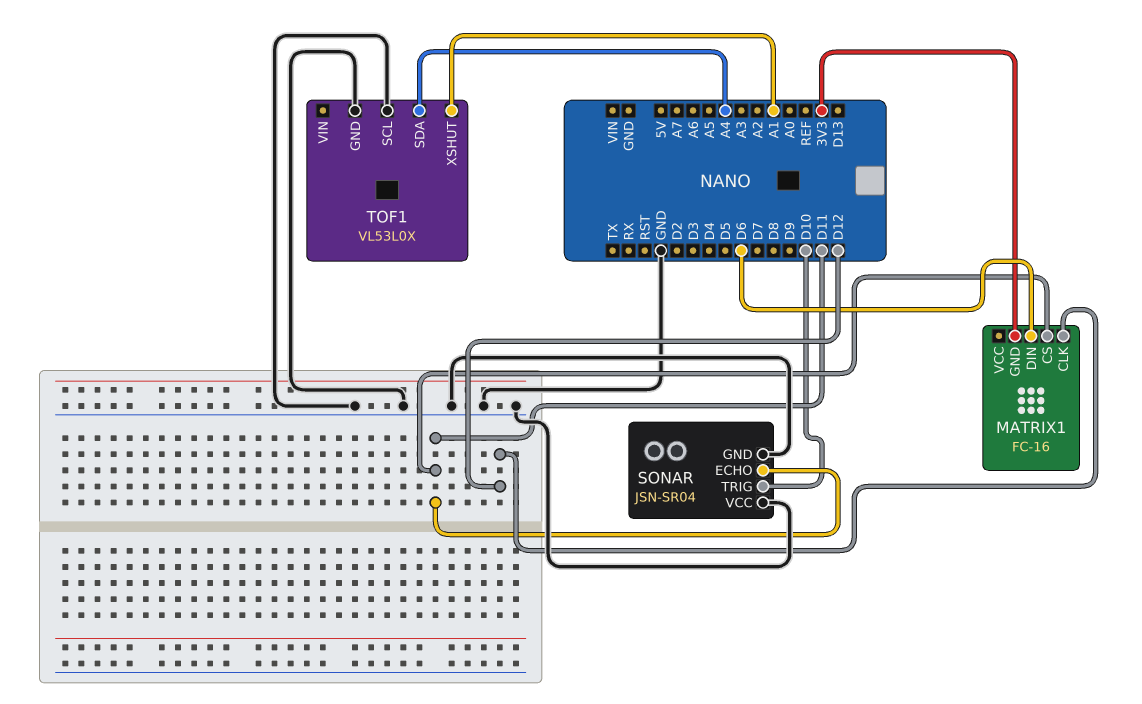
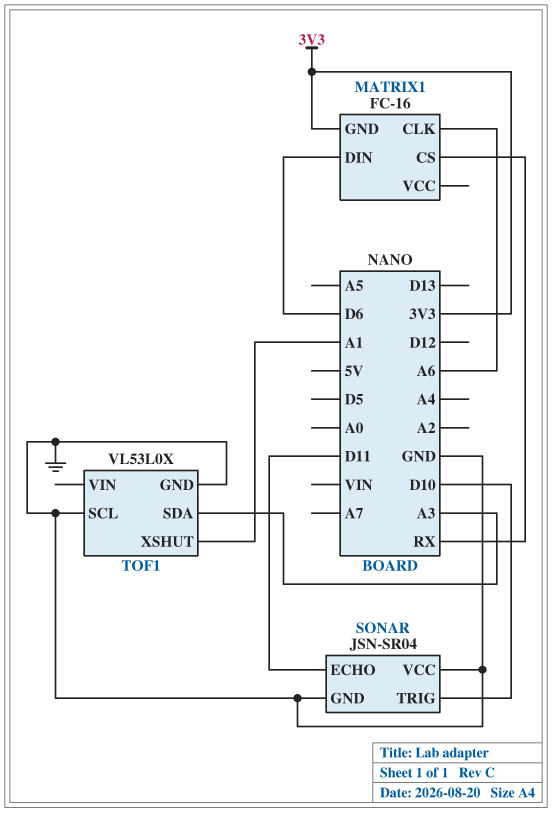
MATRIX1 pin CLK: D12 -> A6
MATRIX1 pin CS: D11 -> RX
TOF1 pin SDA: A4 -> A3

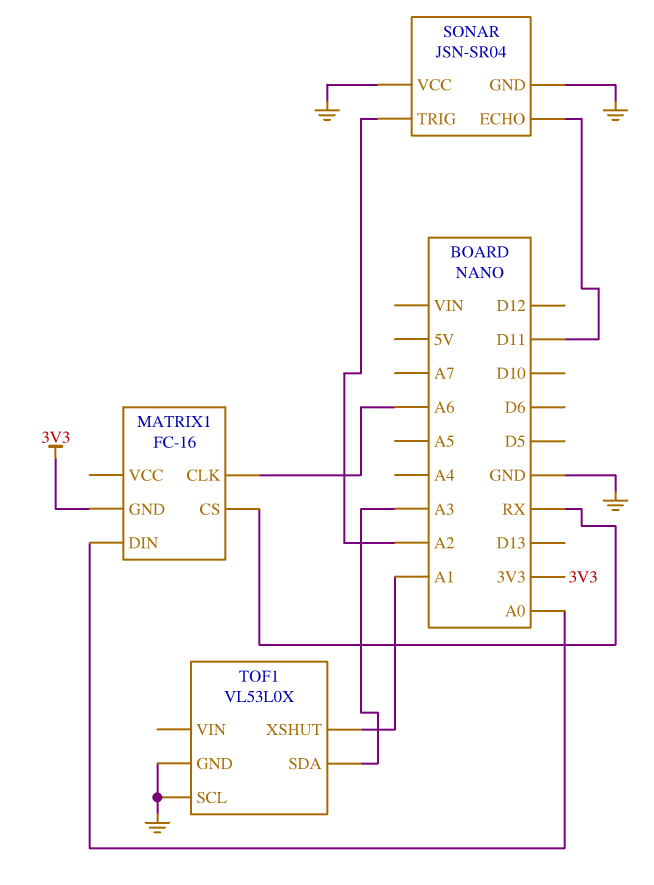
MATRIX1 pin DIN: D6 -> A0
SONAR pin TRIG: D10 -> A2

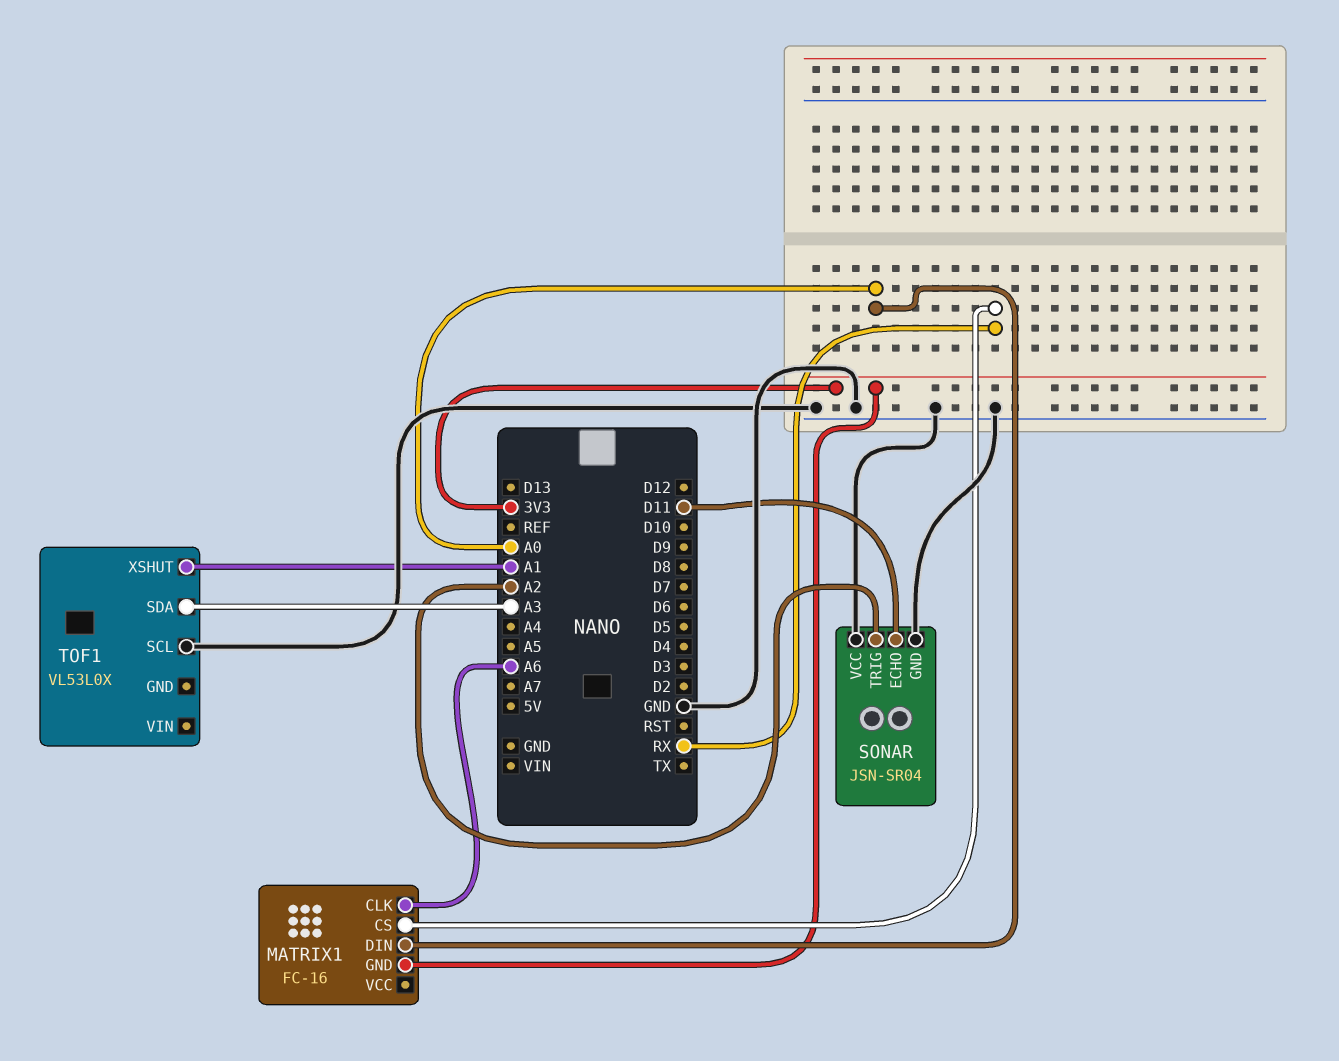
TOF1 pin GND: GND -> none

